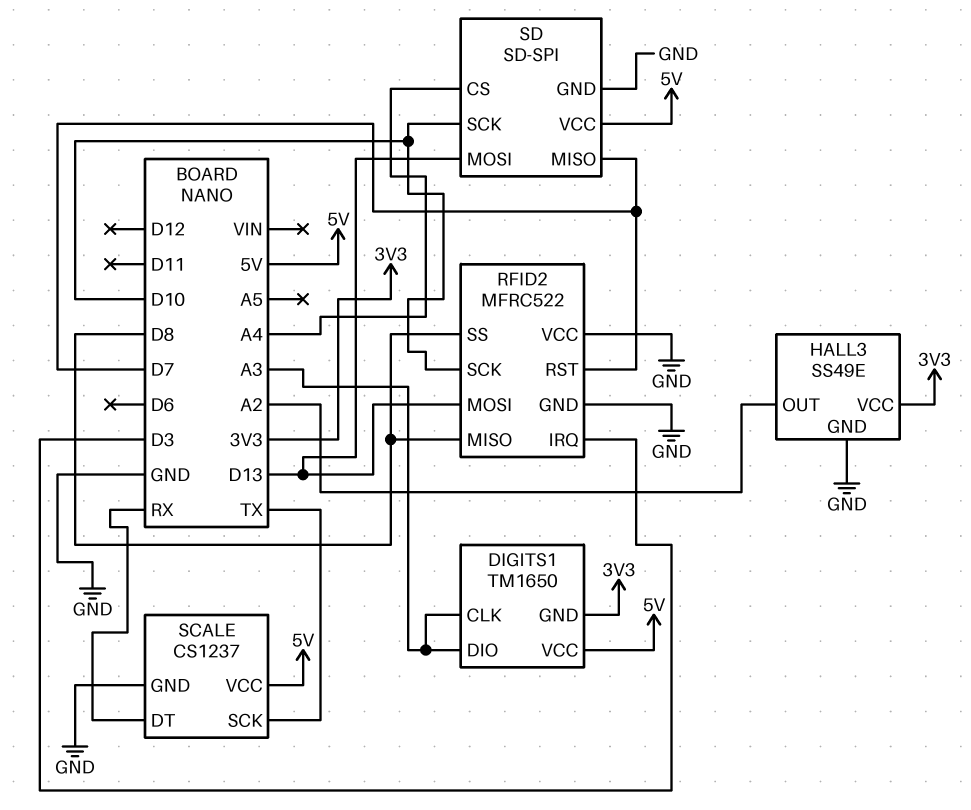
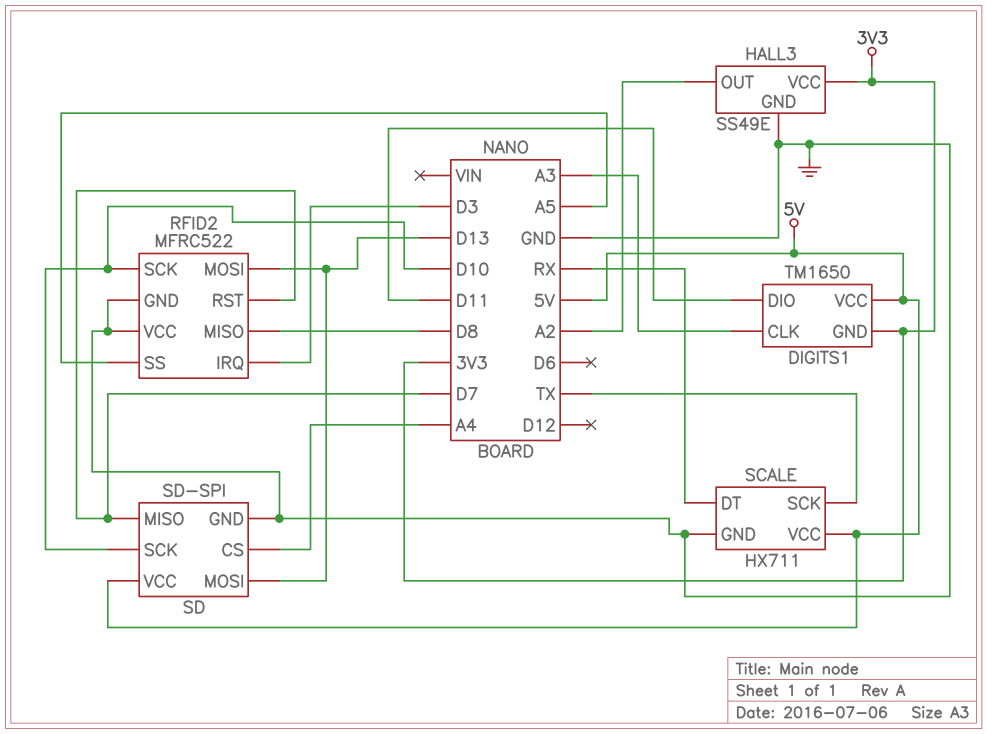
DIGITS1 pin DIO: A3 -> D11
RFID2 pin SS: D8 -> A5
SCALE: CS1237 -> HX711

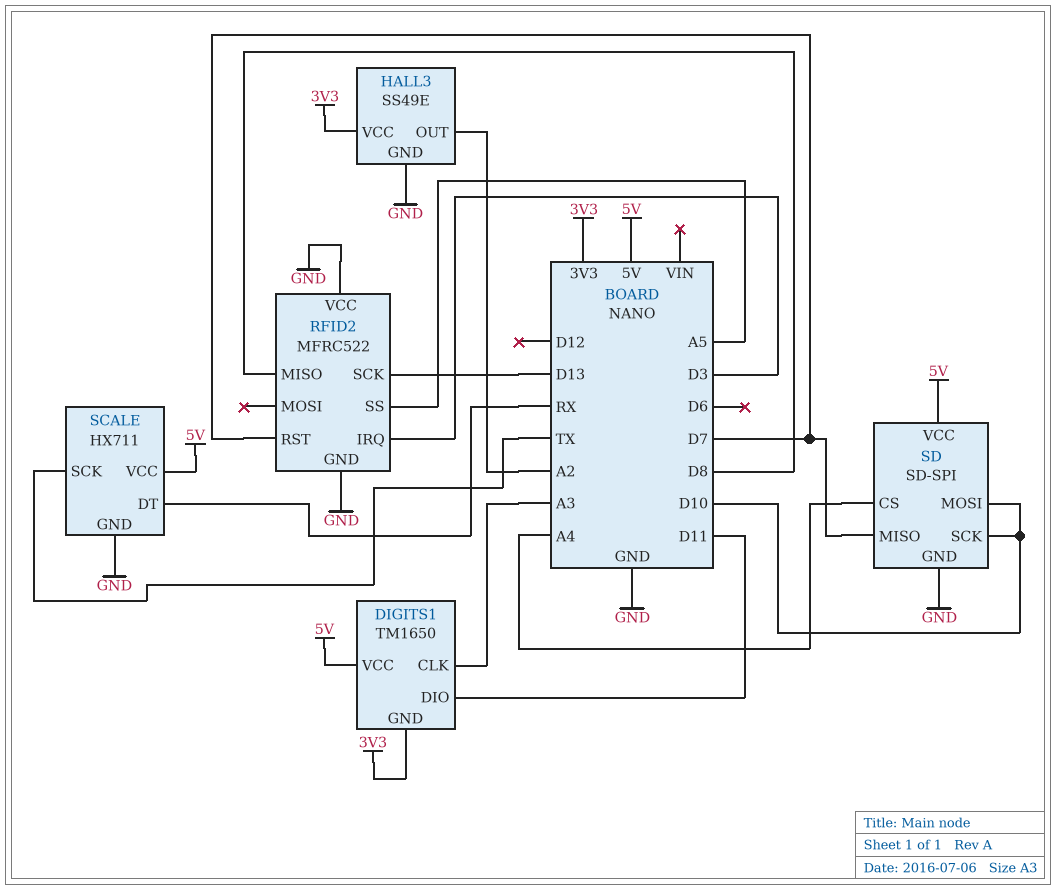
RFID2 pin MOSI: D13 -> none
RFID2 pin SCK: D10 -> D13
SD pin MOSI: D13 -> D10

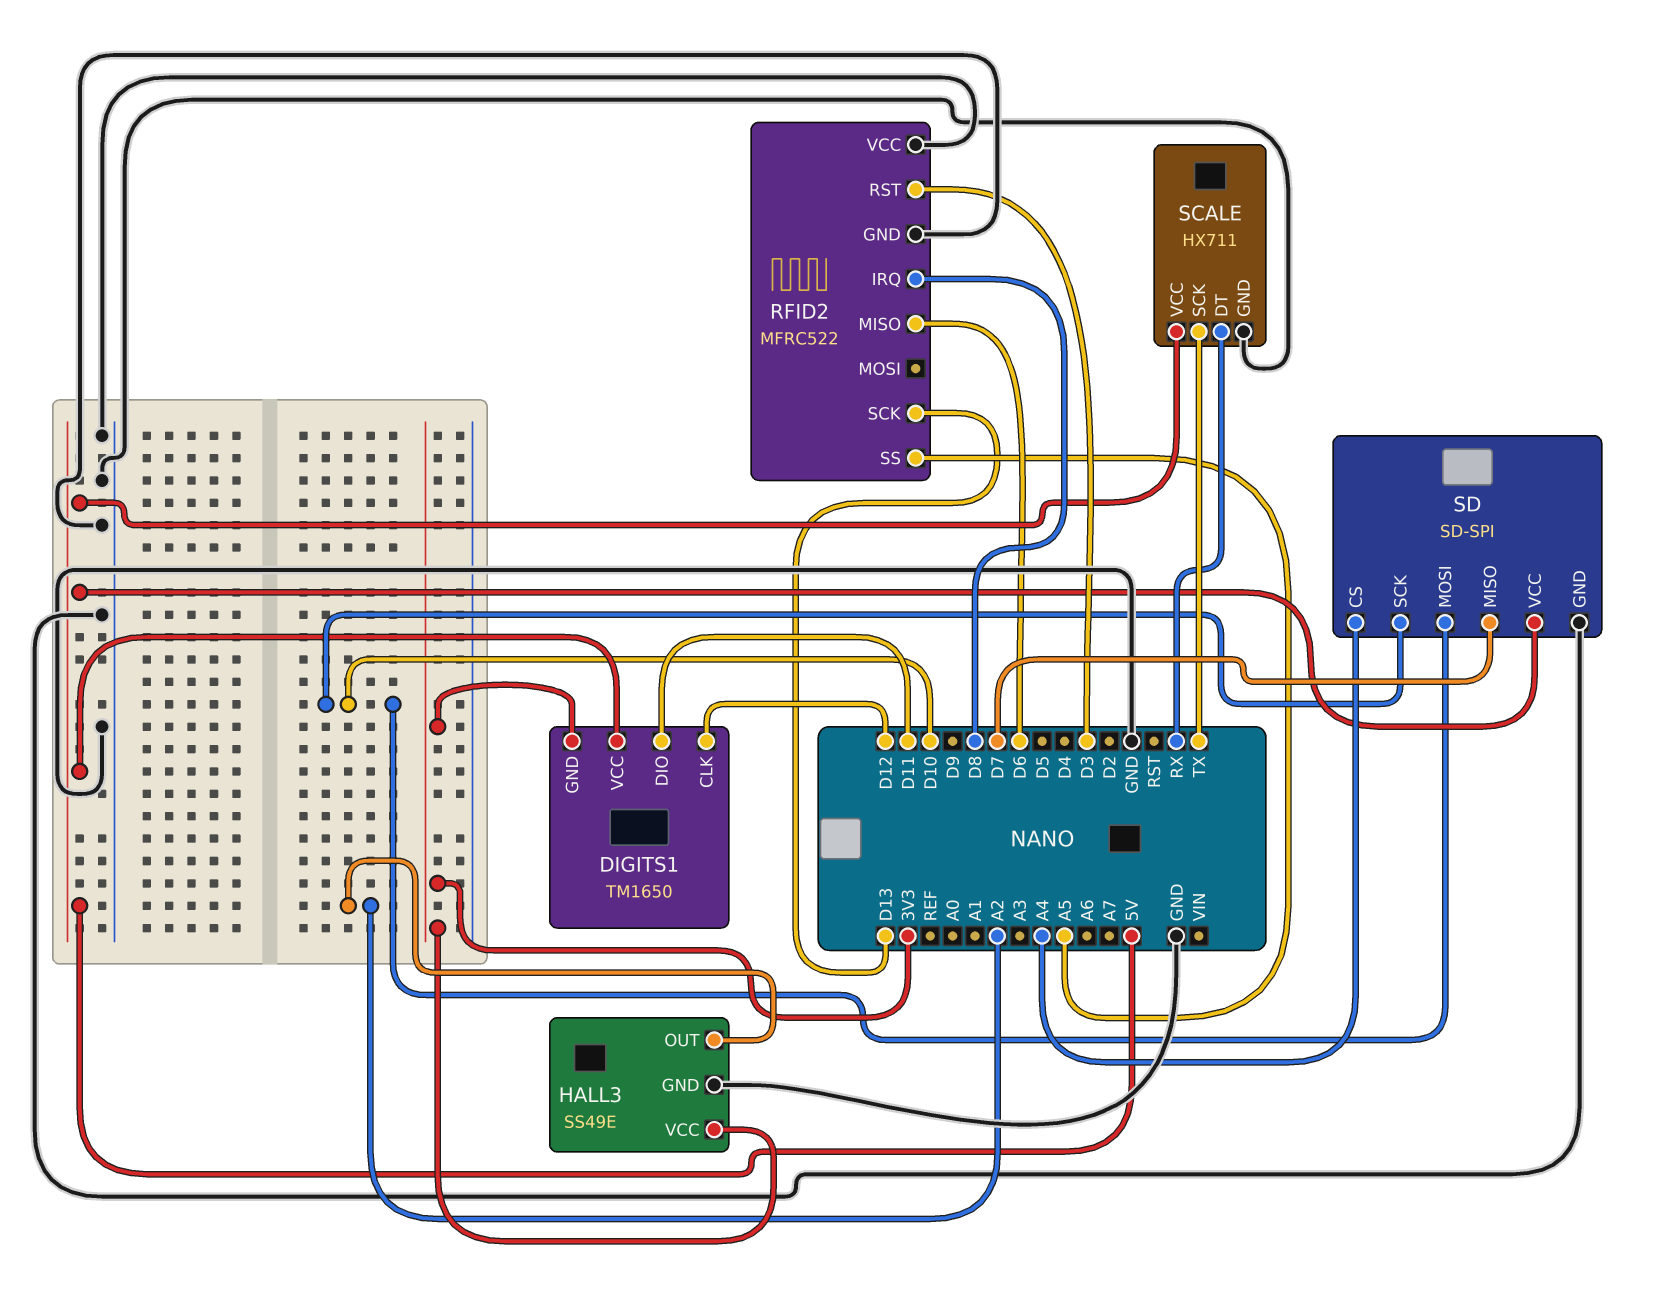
DIGITS1 pin CLK: A3 -> D12
RFID2 pin IRQ: D3 -> D8
RFID2 pin MISO: D8 -> D6
RFID2 pin RST: D7 -> D3

